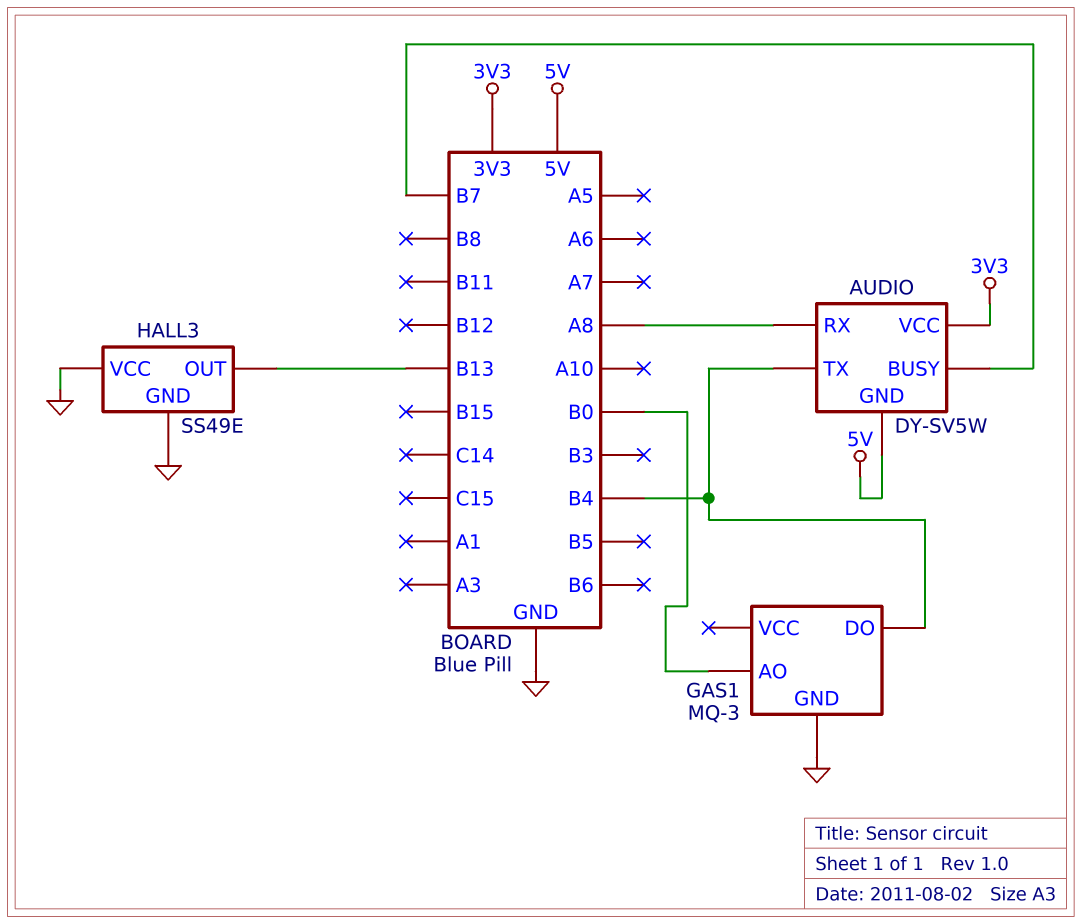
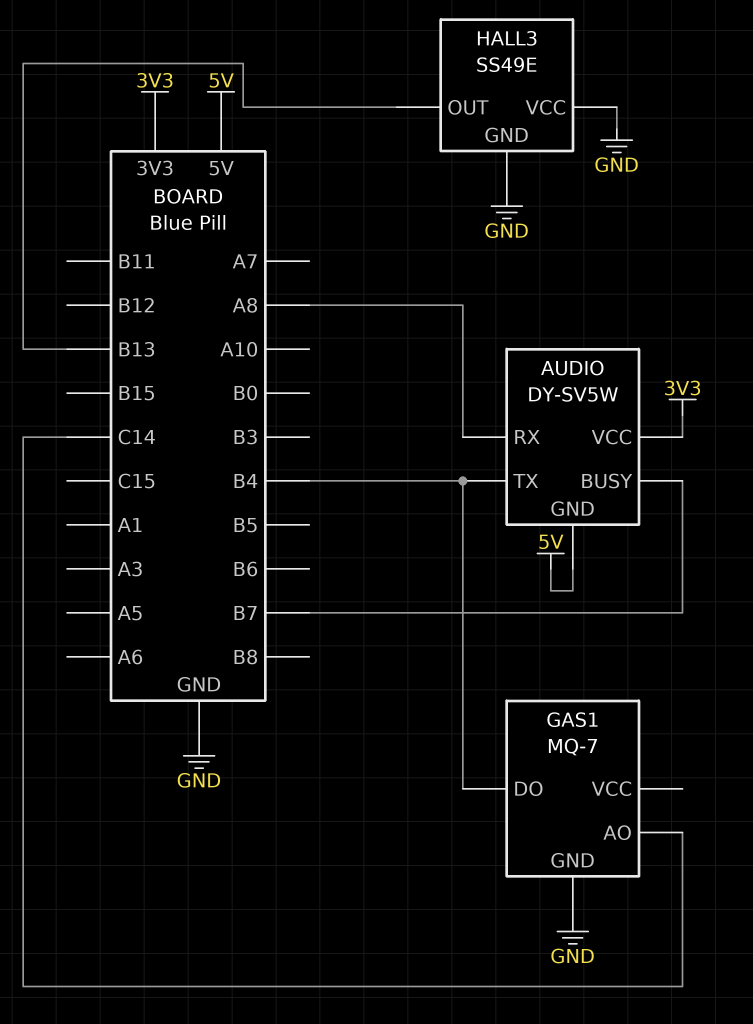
GAS1: MQ-3 -> MQ-7
GAS1 pin AO: B0 -> C14

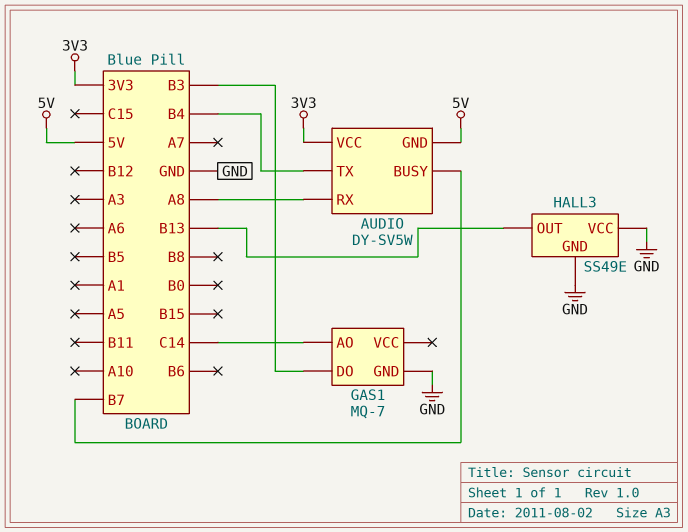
GAS1 pin DO: B4 -> B3

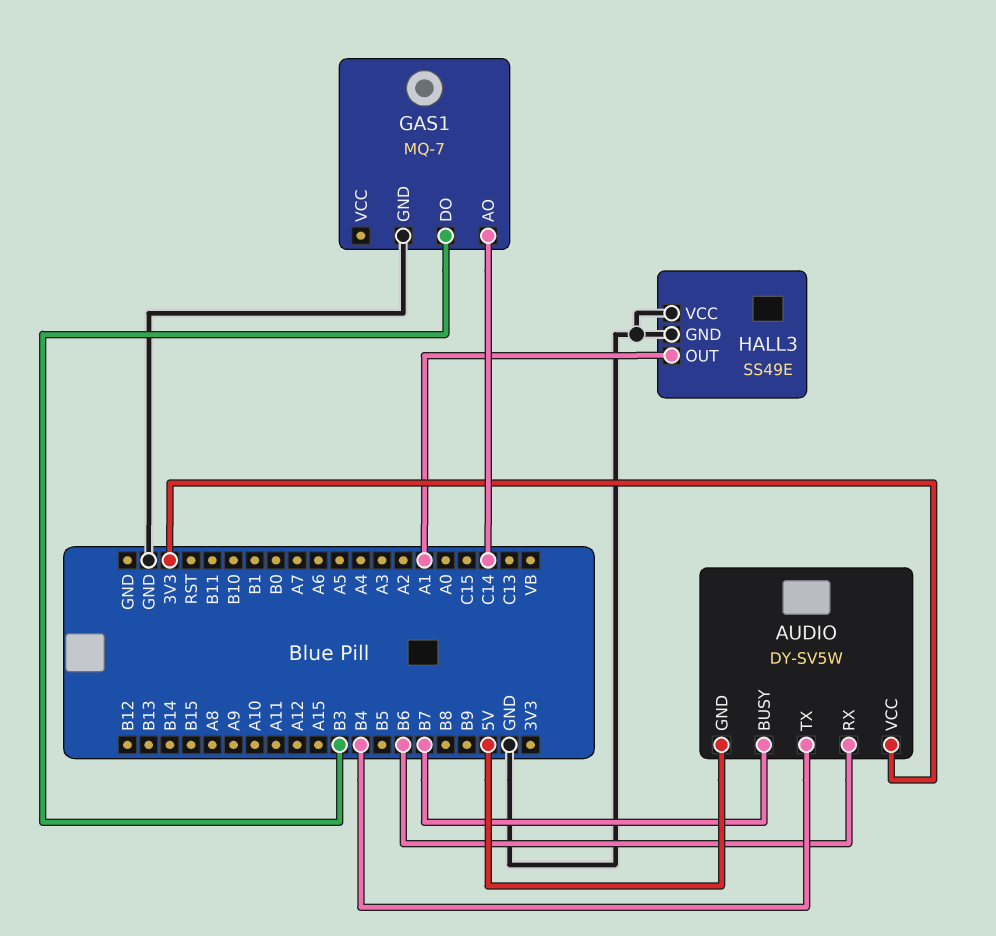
AUDIO pin RX: A8 -> B6
HALL3 pin OUT: B13 -> A1

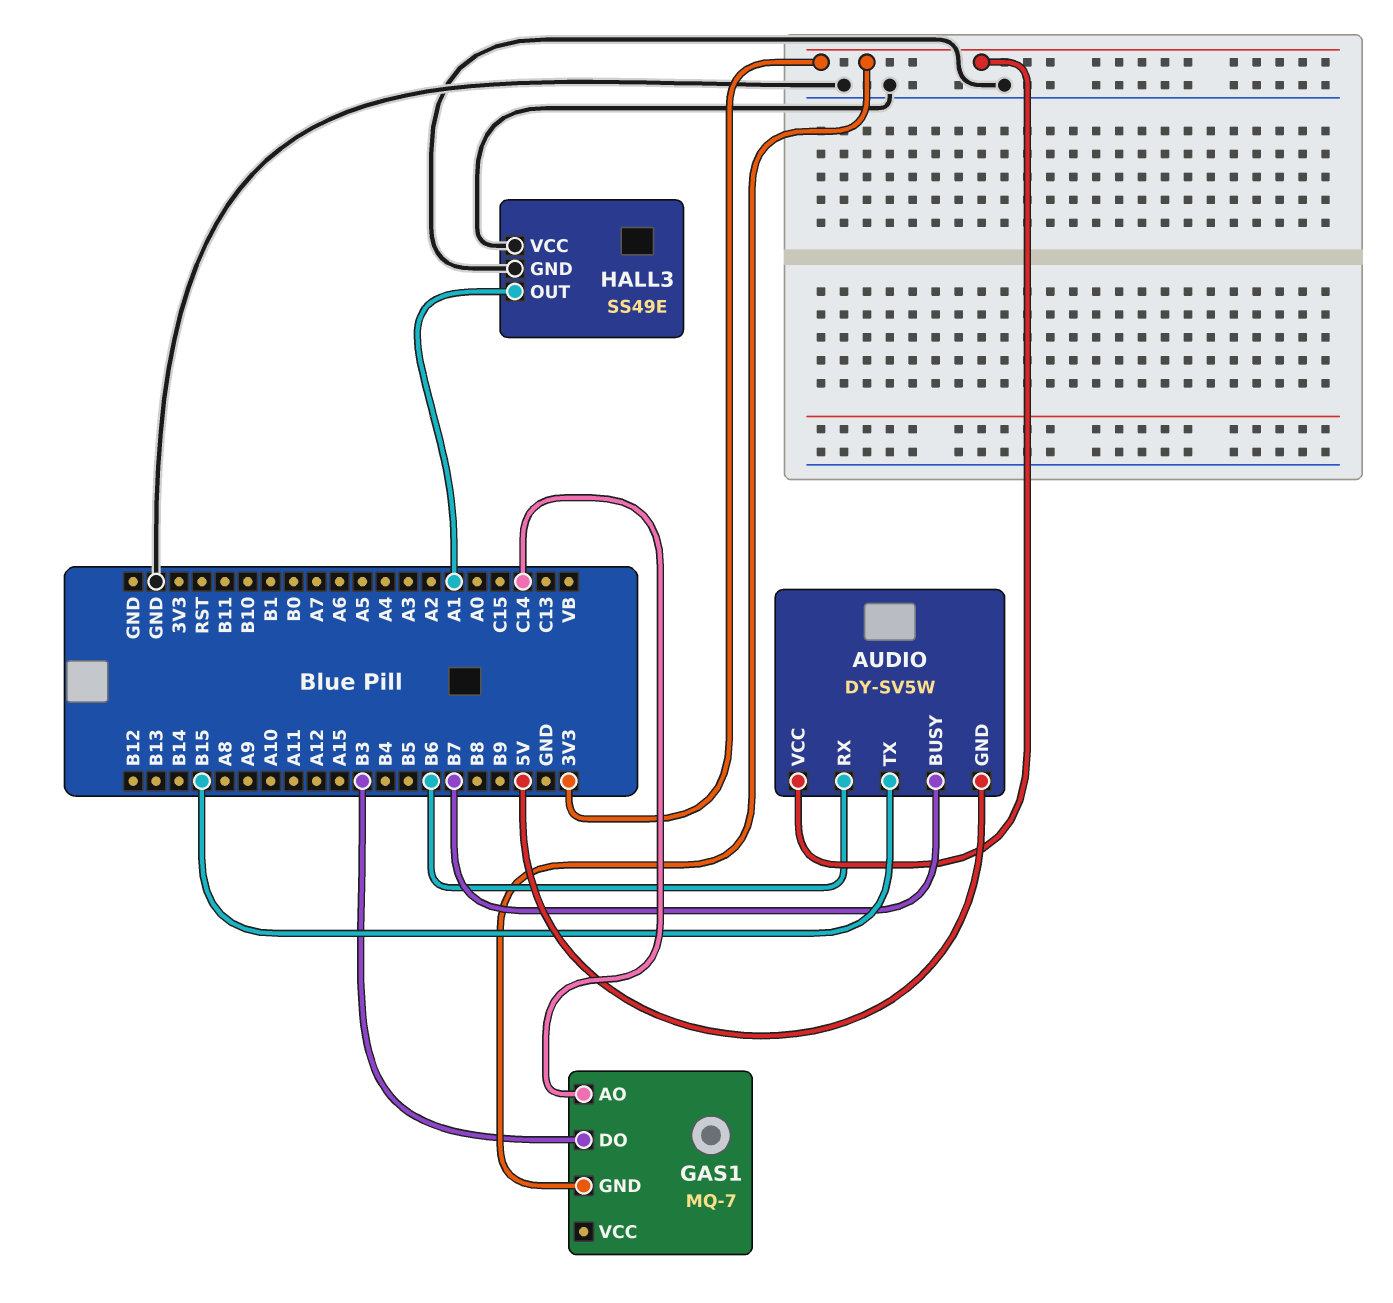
AUDIO pin TX: B4 -> B15
GAS1 pin GND: GND -> 3V3

